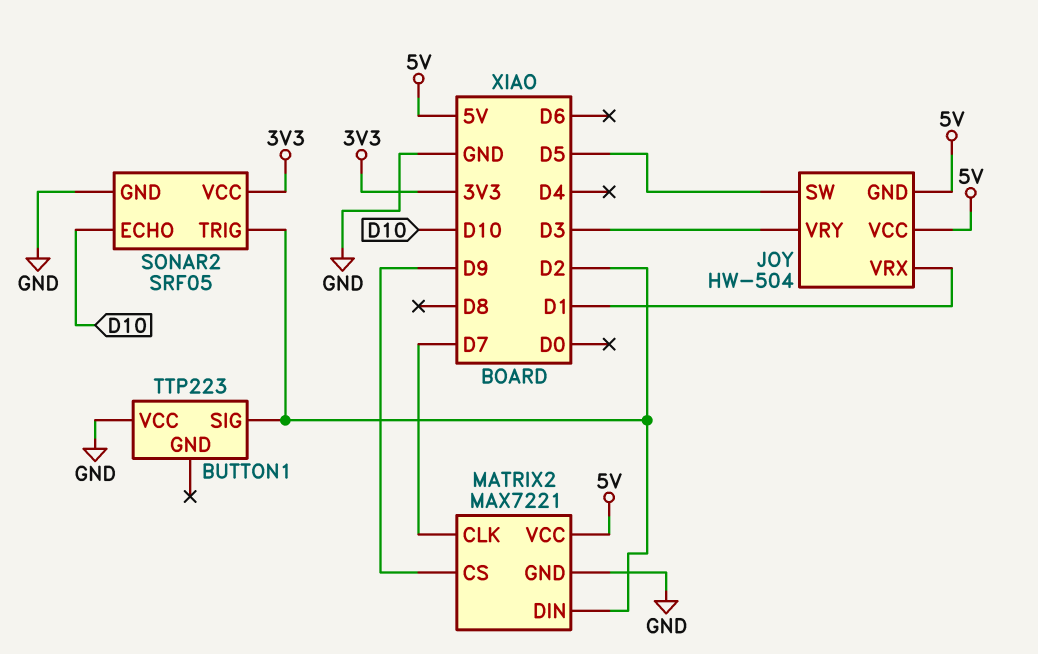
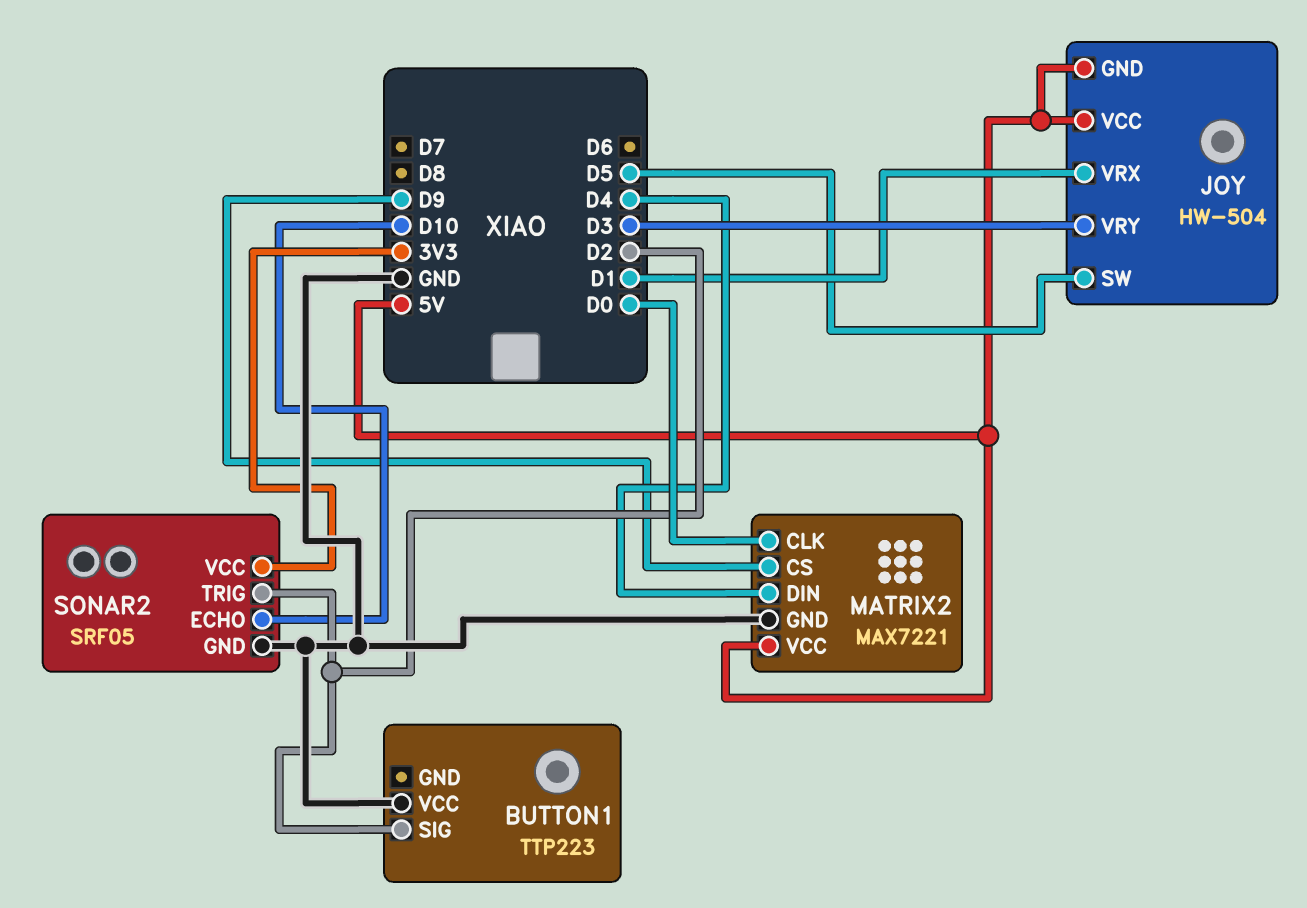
MATRIX2 pin CLK: D7 -> D0
MATRIX2 pin DIN: D2 -> D4

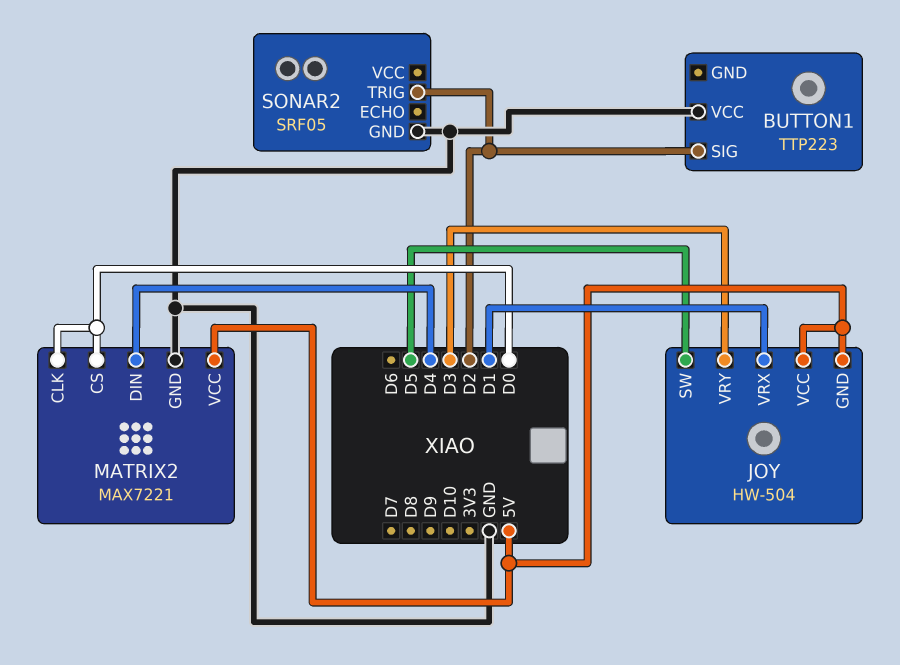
MATRIX2 pin CS: D9 -> D0
SONAR2 pin ECHO: D10 -> none
SONAR2 pin VCC: 3V3 -> none

